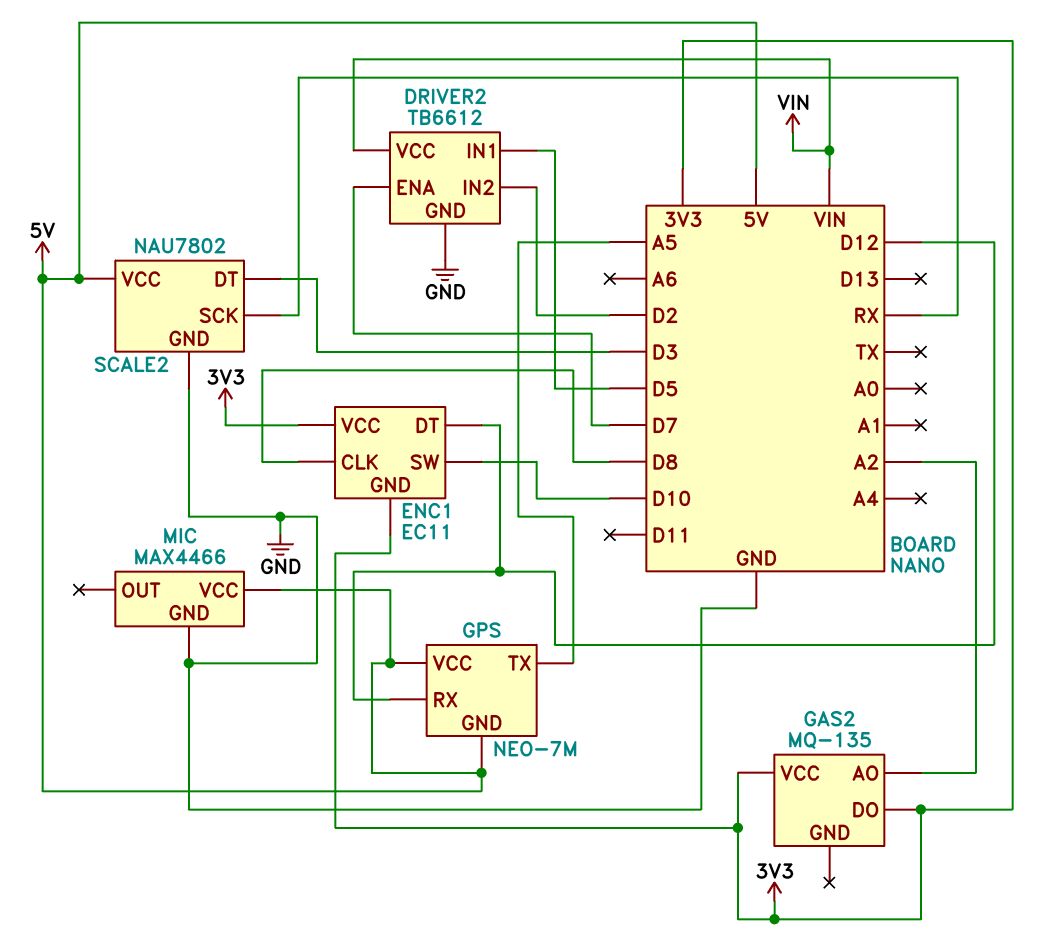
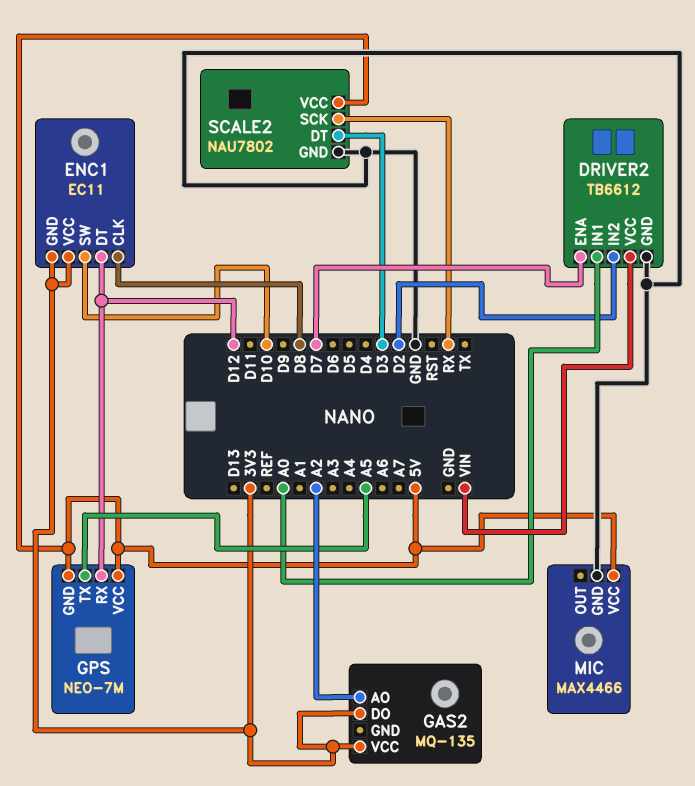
DRIVER2 pin IN1: D5 -> A0

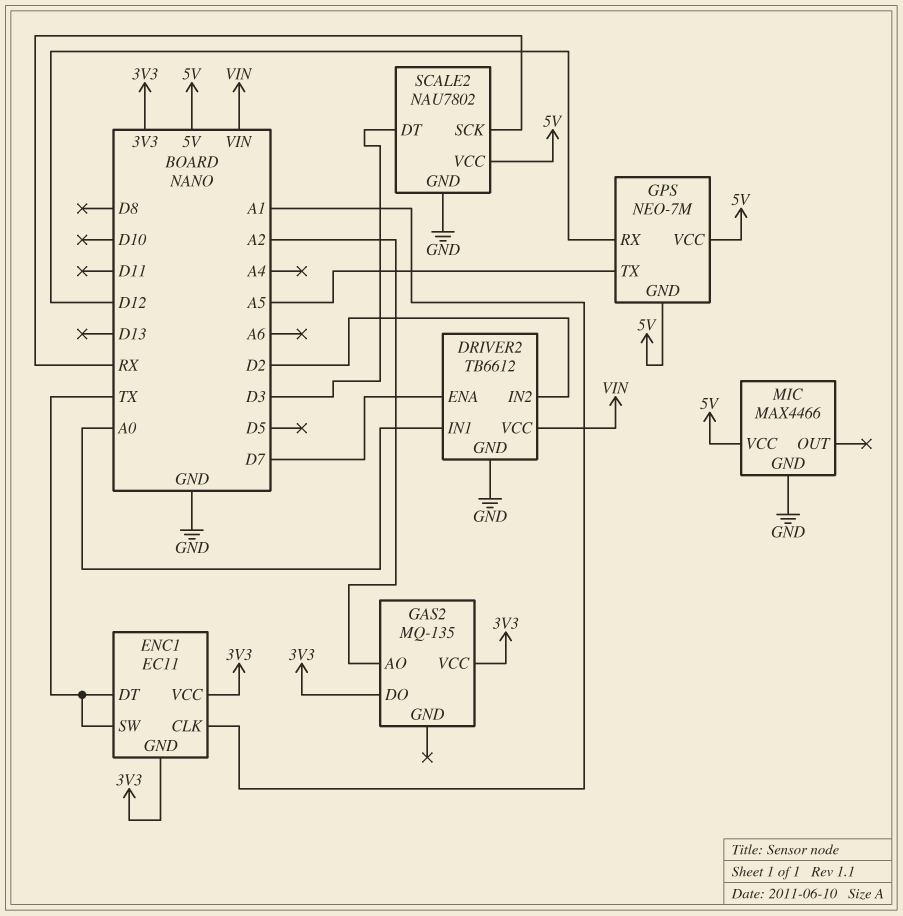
ENC1 pin CLK: D8 -> A1
ENC1 pin DT: D12 -> TX
ENC1 pin SW: D10 -> TX

